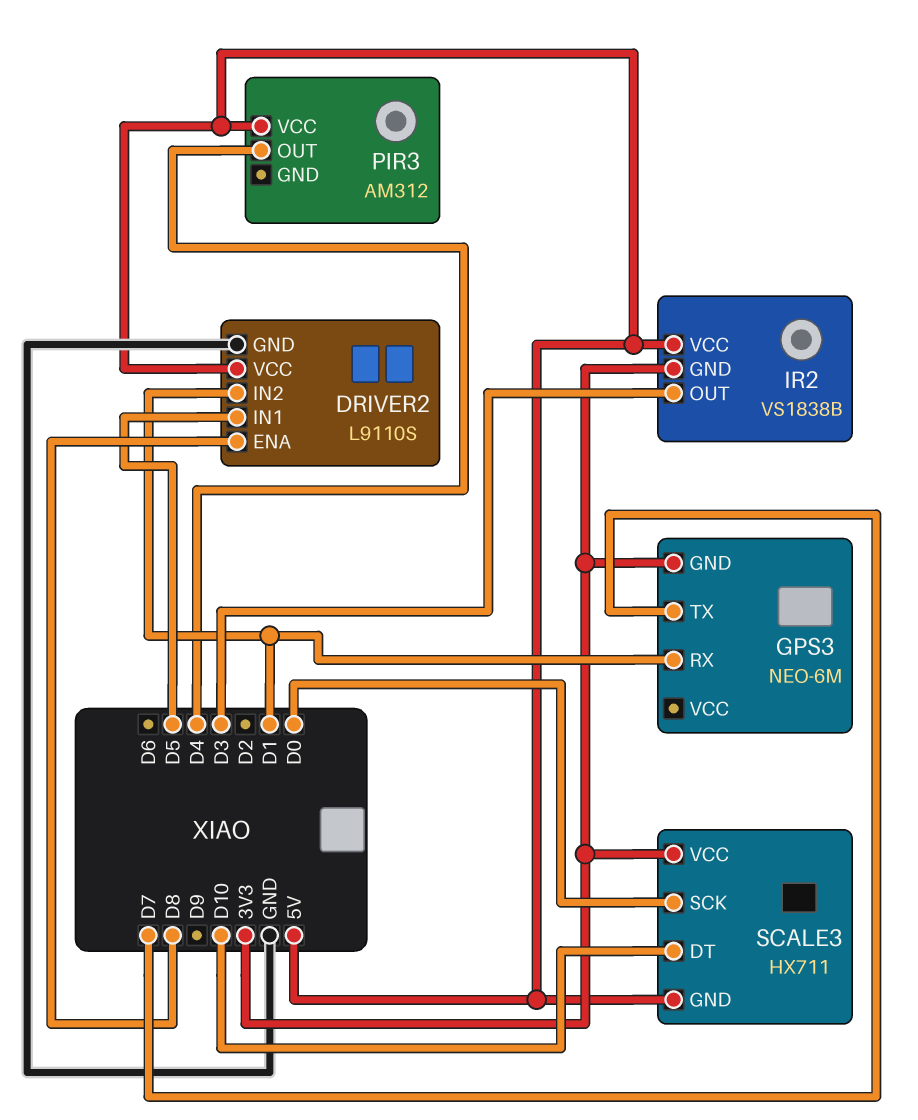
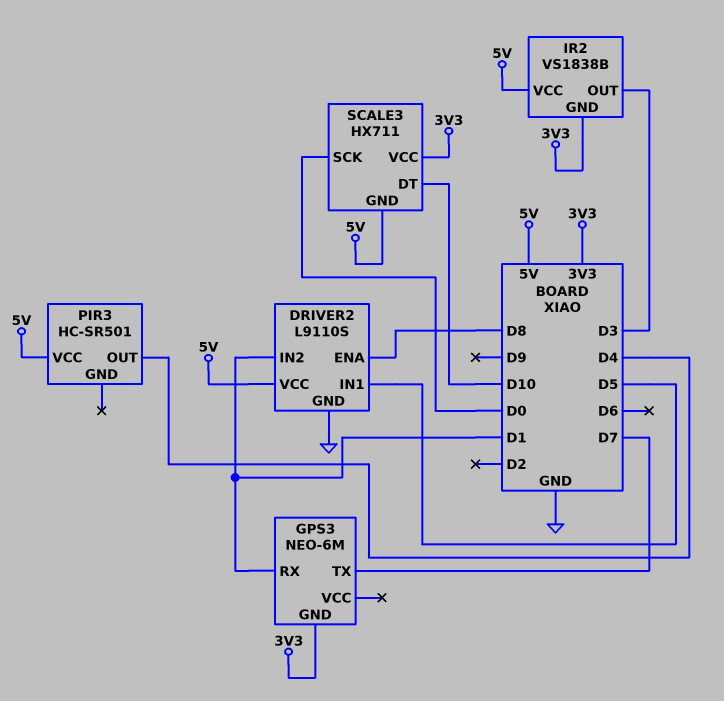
PIR3: AM312 -> HC-SR501

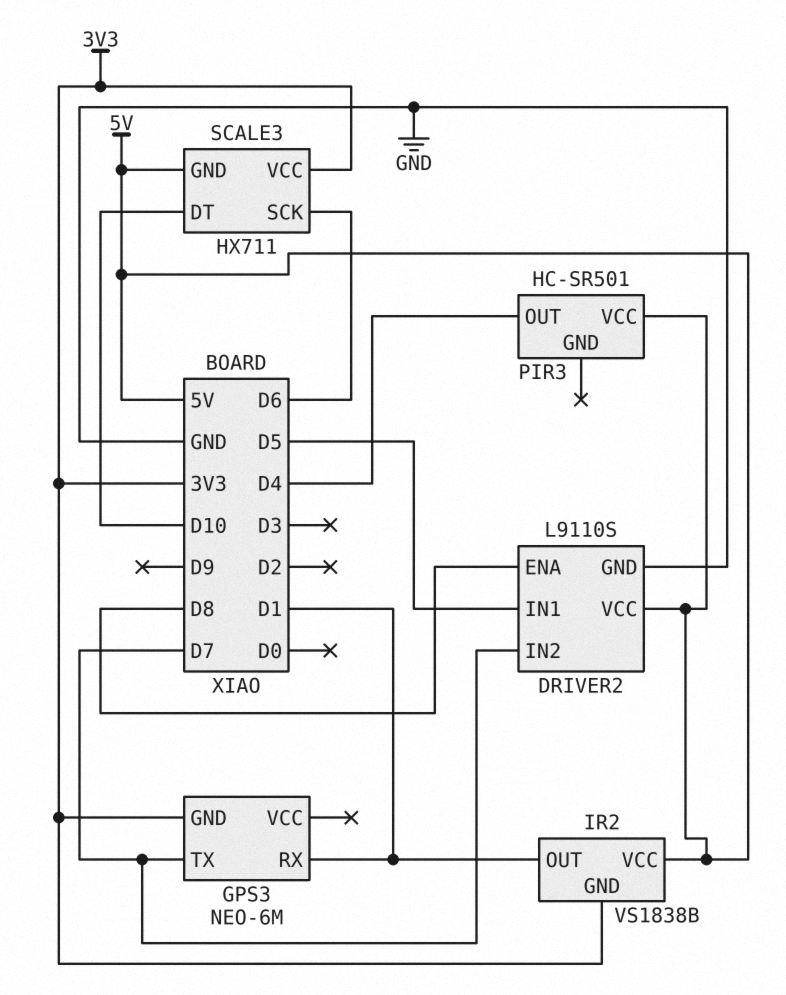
DRIVER2 pin IN2: D1 -> D7
IR2 pin OUT: D3 -> D1
SCALE3 pin SCK: D0 -> D6

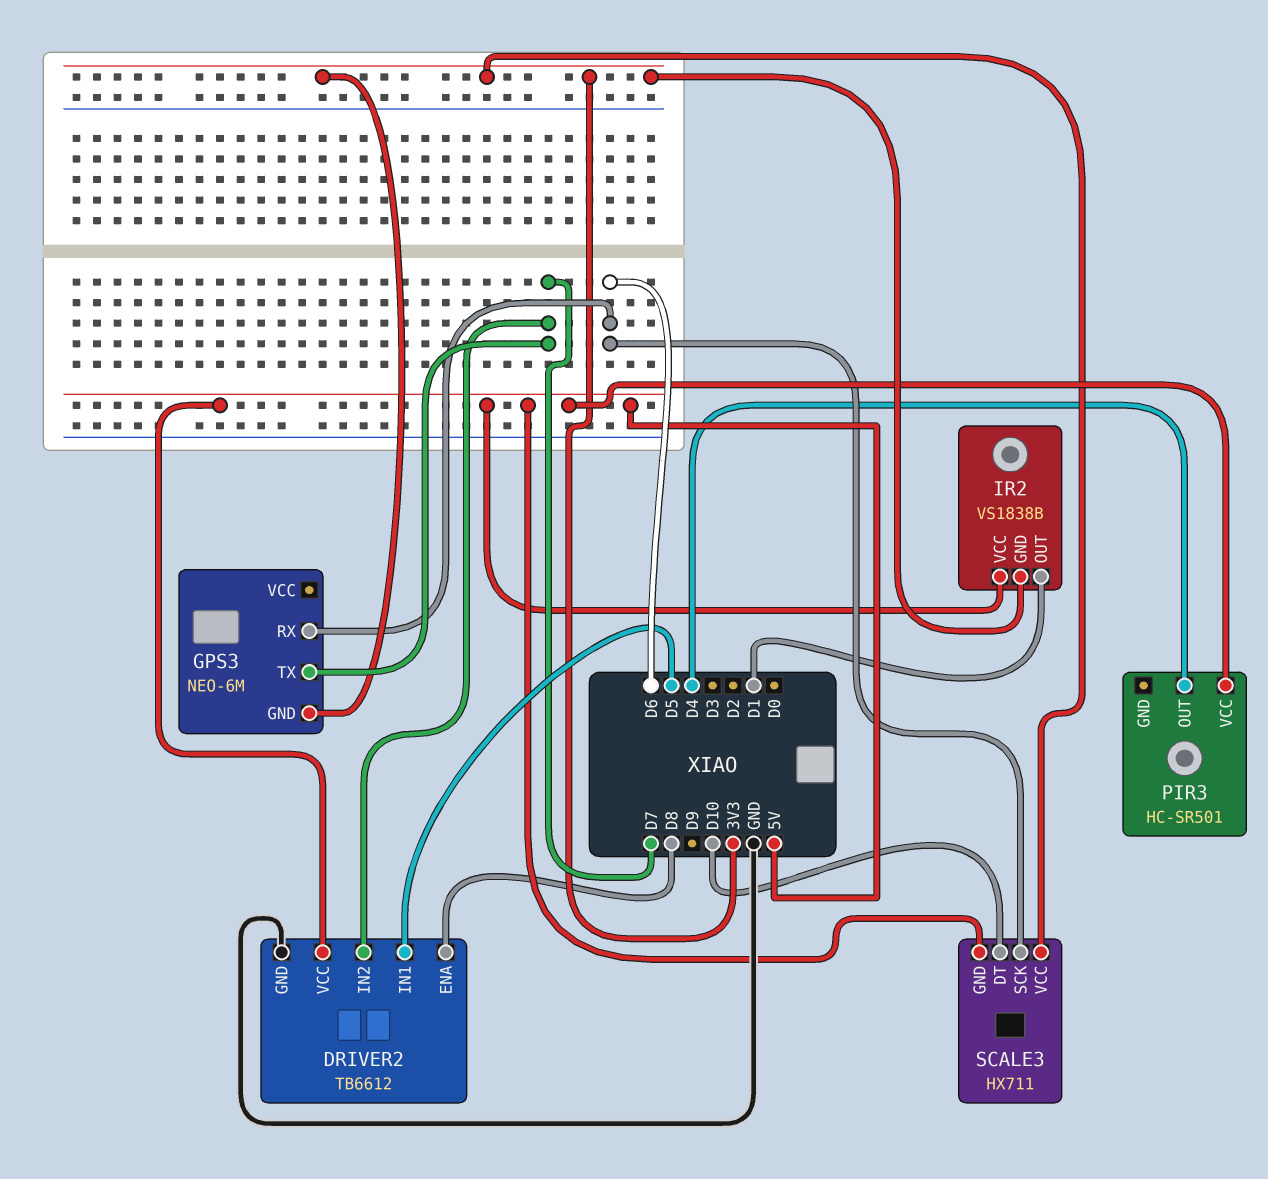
DRIVER2: L9110S -> TB6612
GPS3 pin RX: D1 -> D6

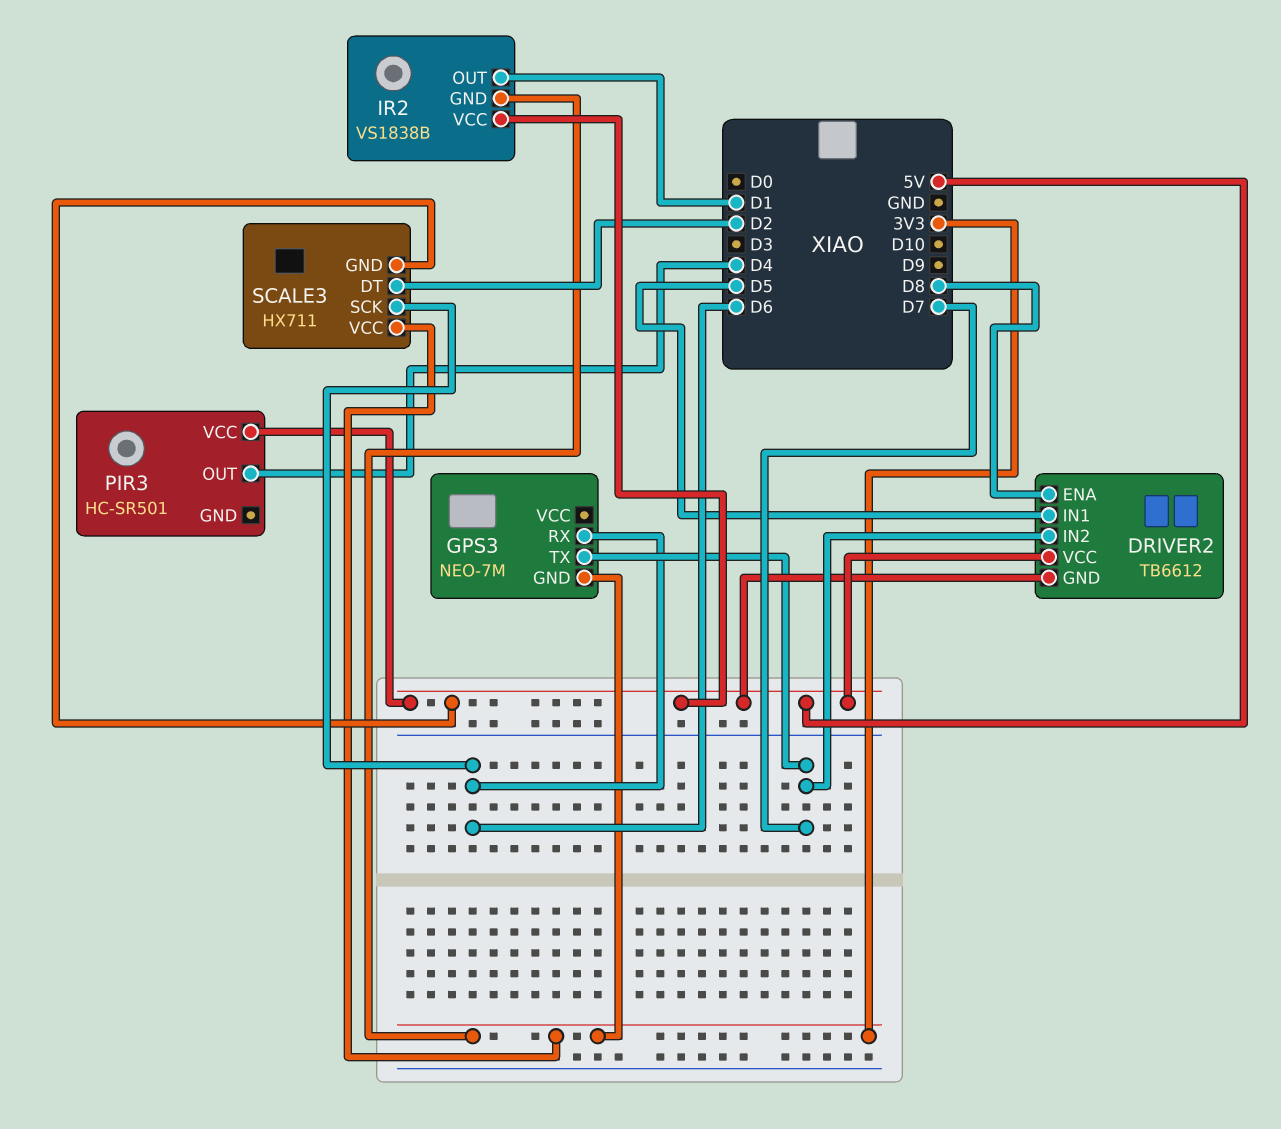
DRIVER2 pin GND: GND -> 5V
GPS3: NEO-6M -> NEO-7M
SCALE3 pin DT: D10 -> D2

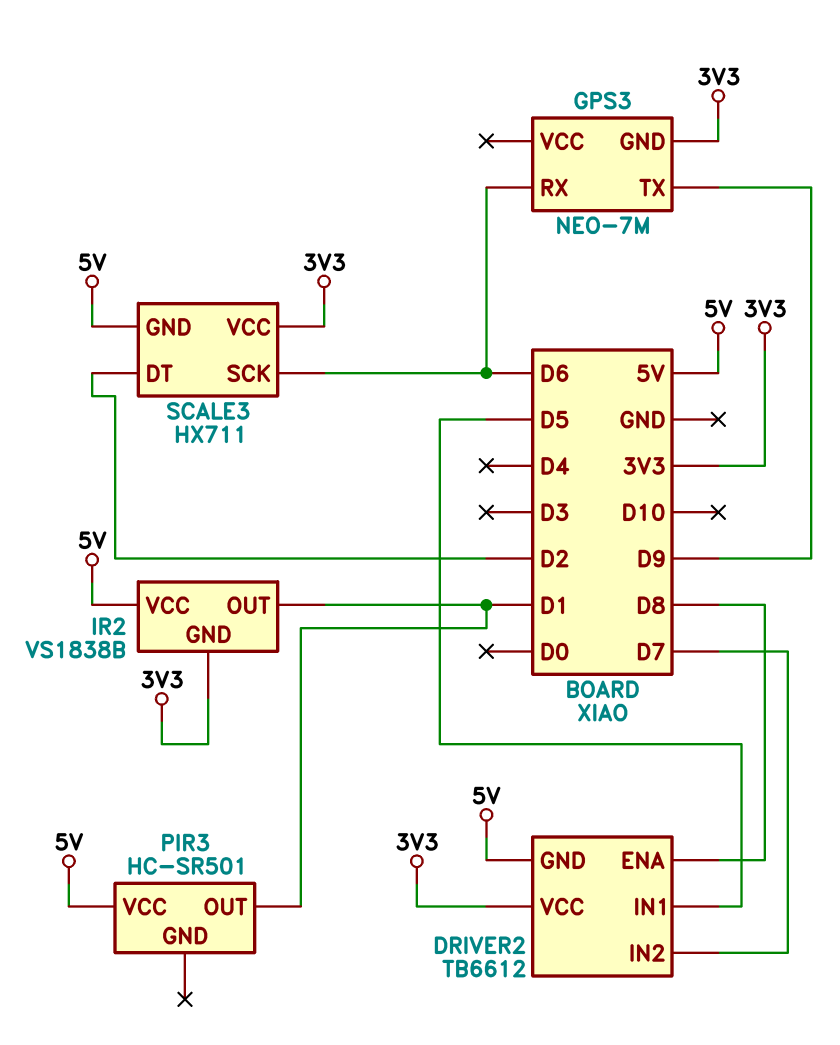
DRIVER2 pin VCC: 5V -> 3V3
GPS3 pin TX: D7 -> D9
PIR3 pin OUT: D4 -> D1

